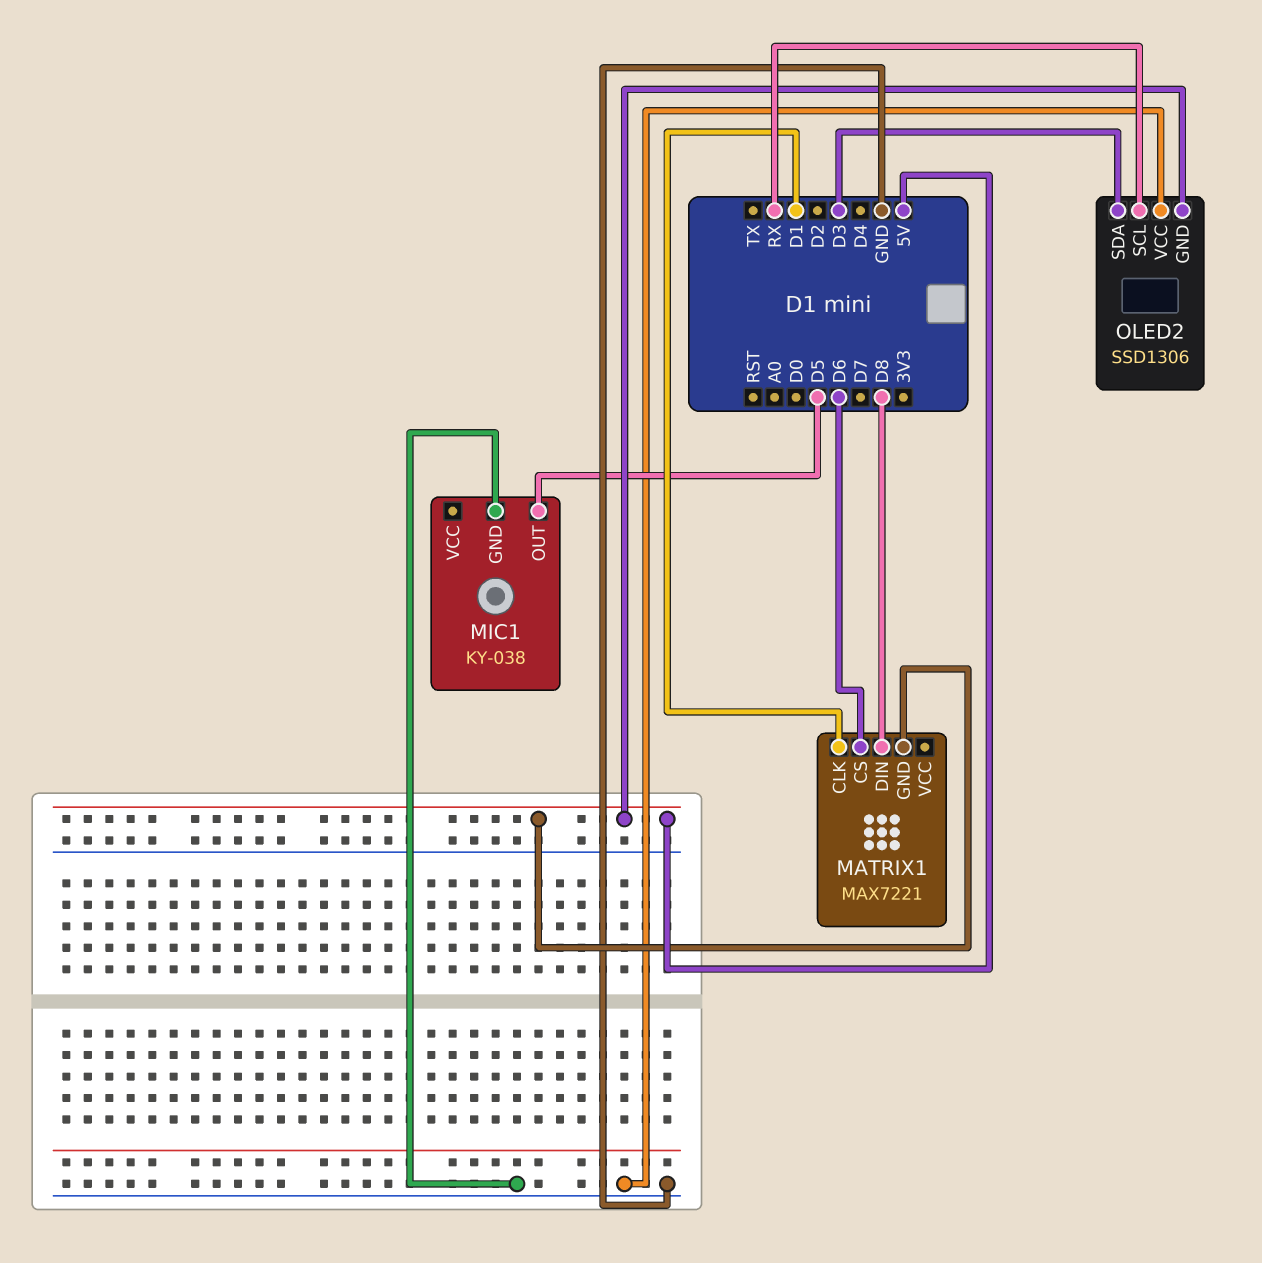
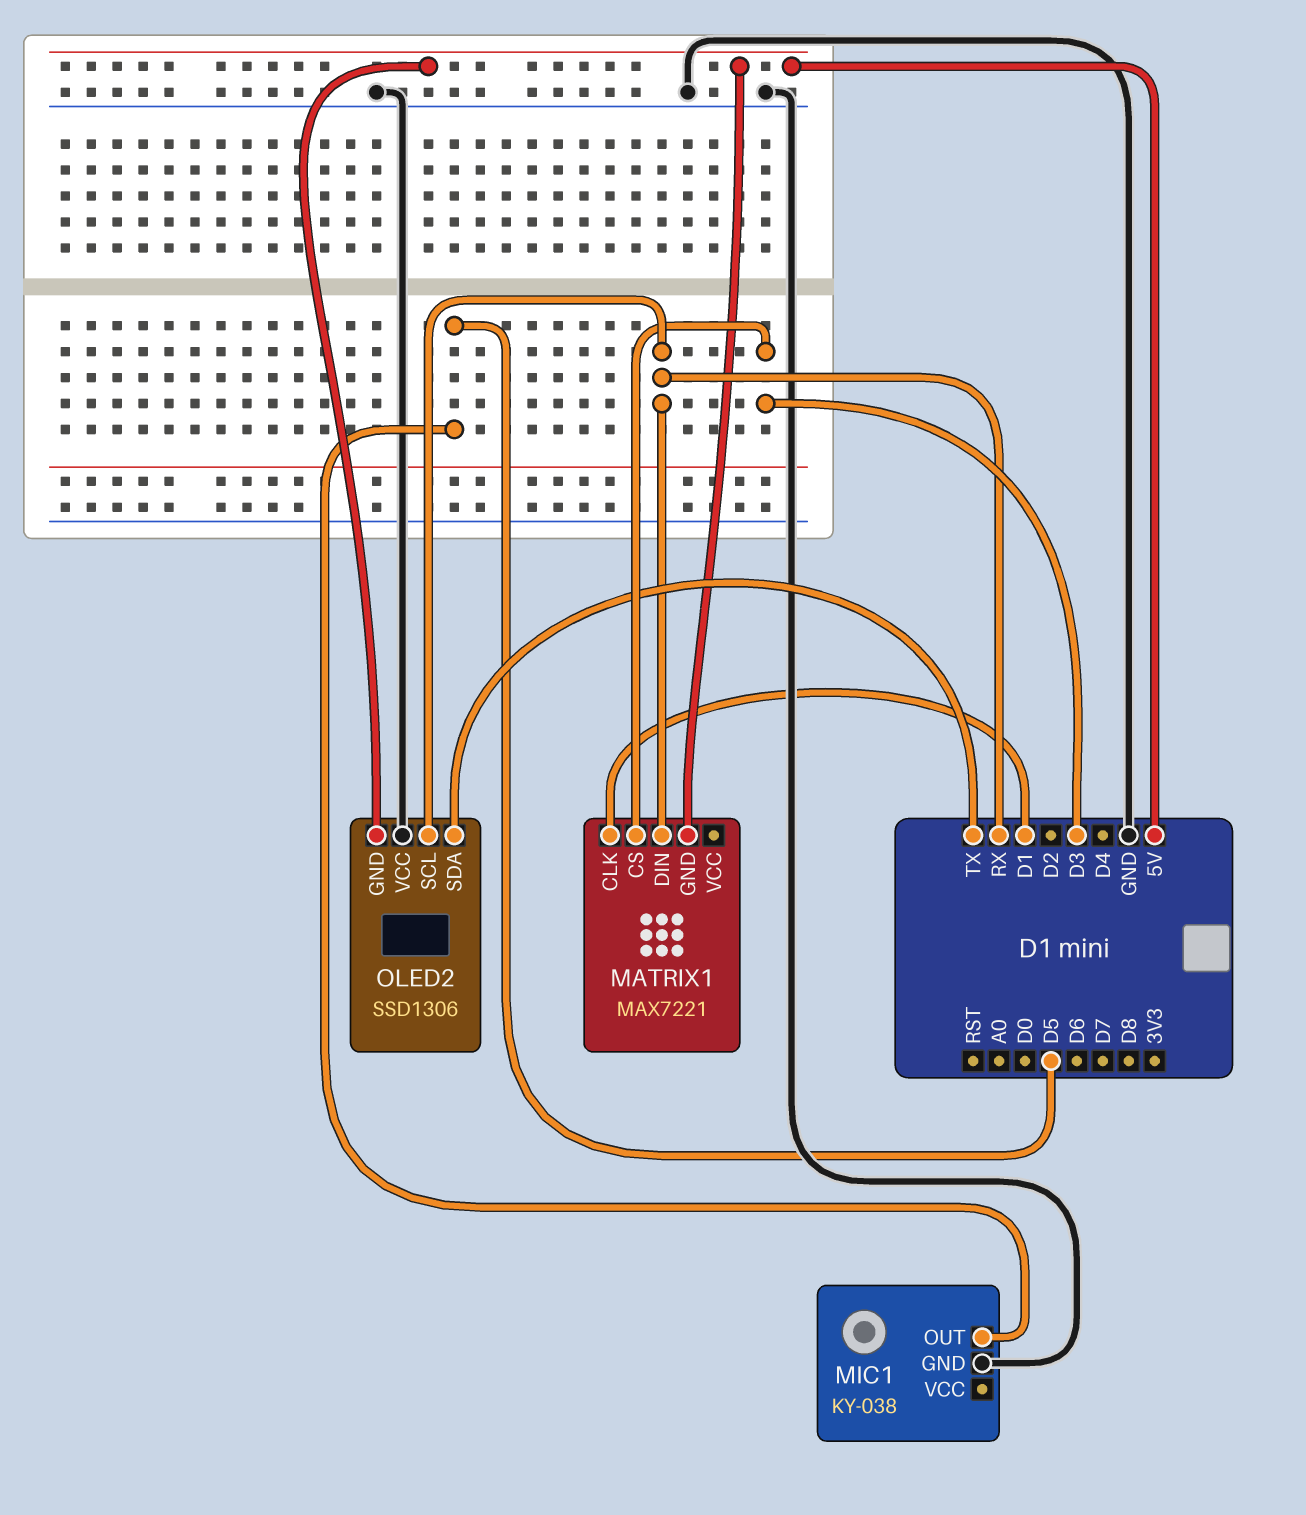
MATRIX1 pin CS: D6 -> D3
MATRIX1 pin DIN: D8 -> RX
OLED2 pin SDA: D3 -> TX

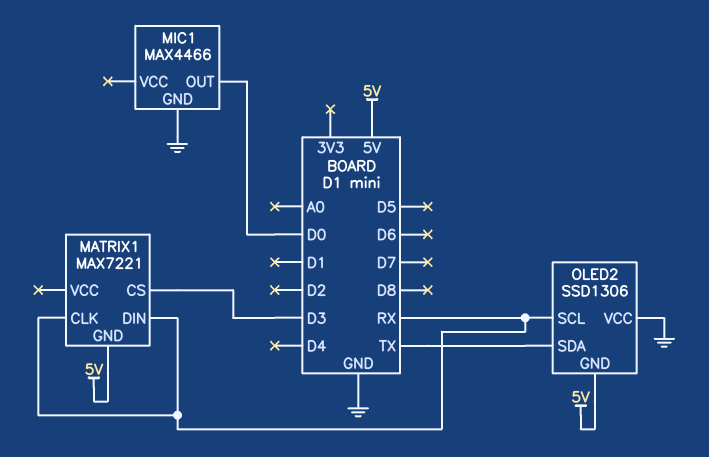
MATRIX1 pin CLK: D1 -> RX
MIC1: KY-038 -> MAX4466
MIC1 pin OUT: D5 -> D0

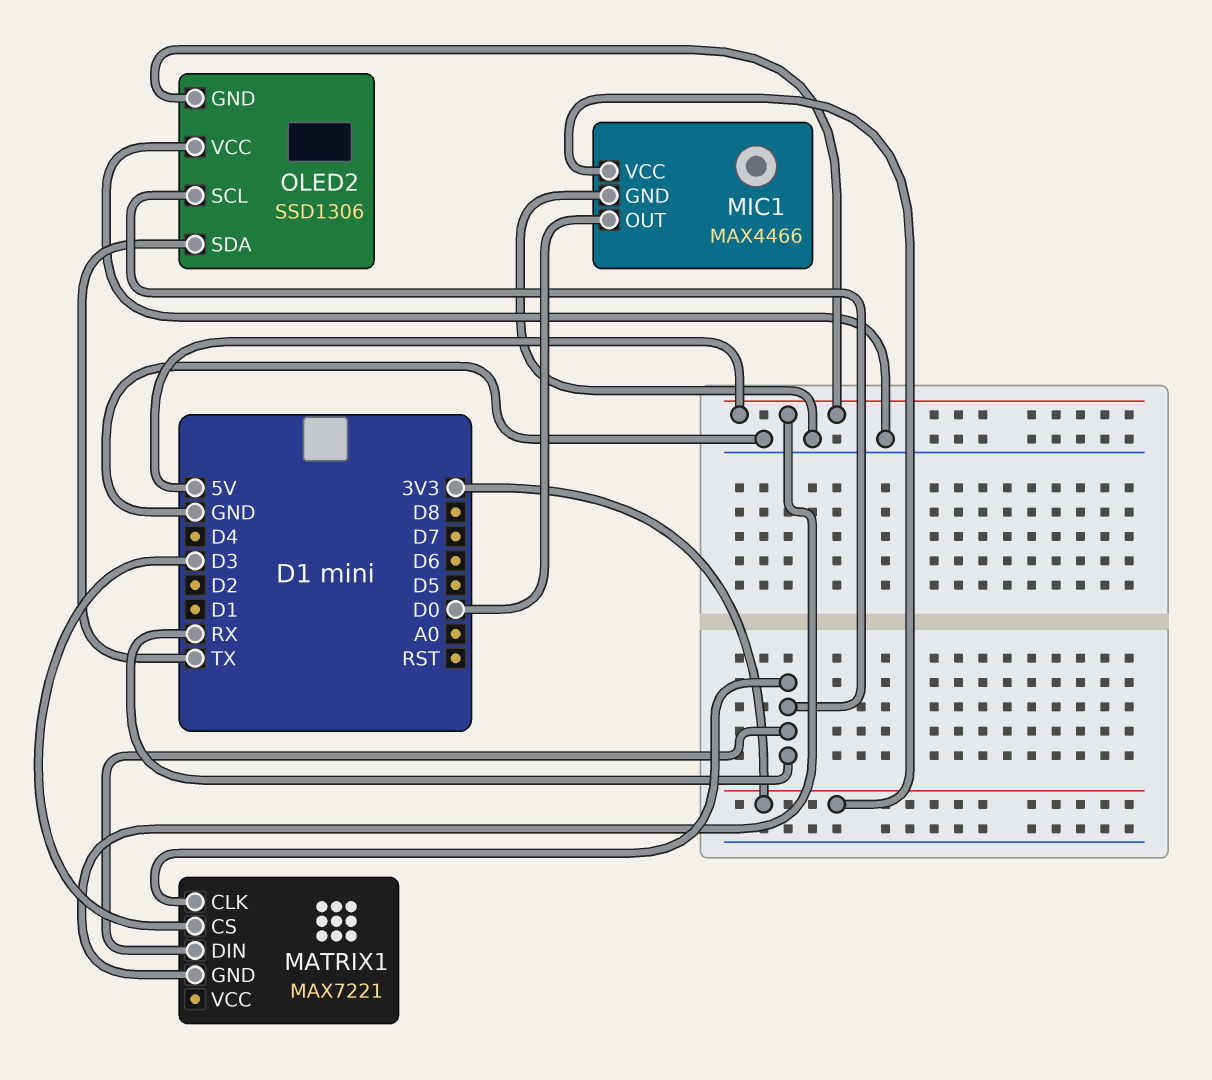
MIC1 pin VCC: none -> 3V3

